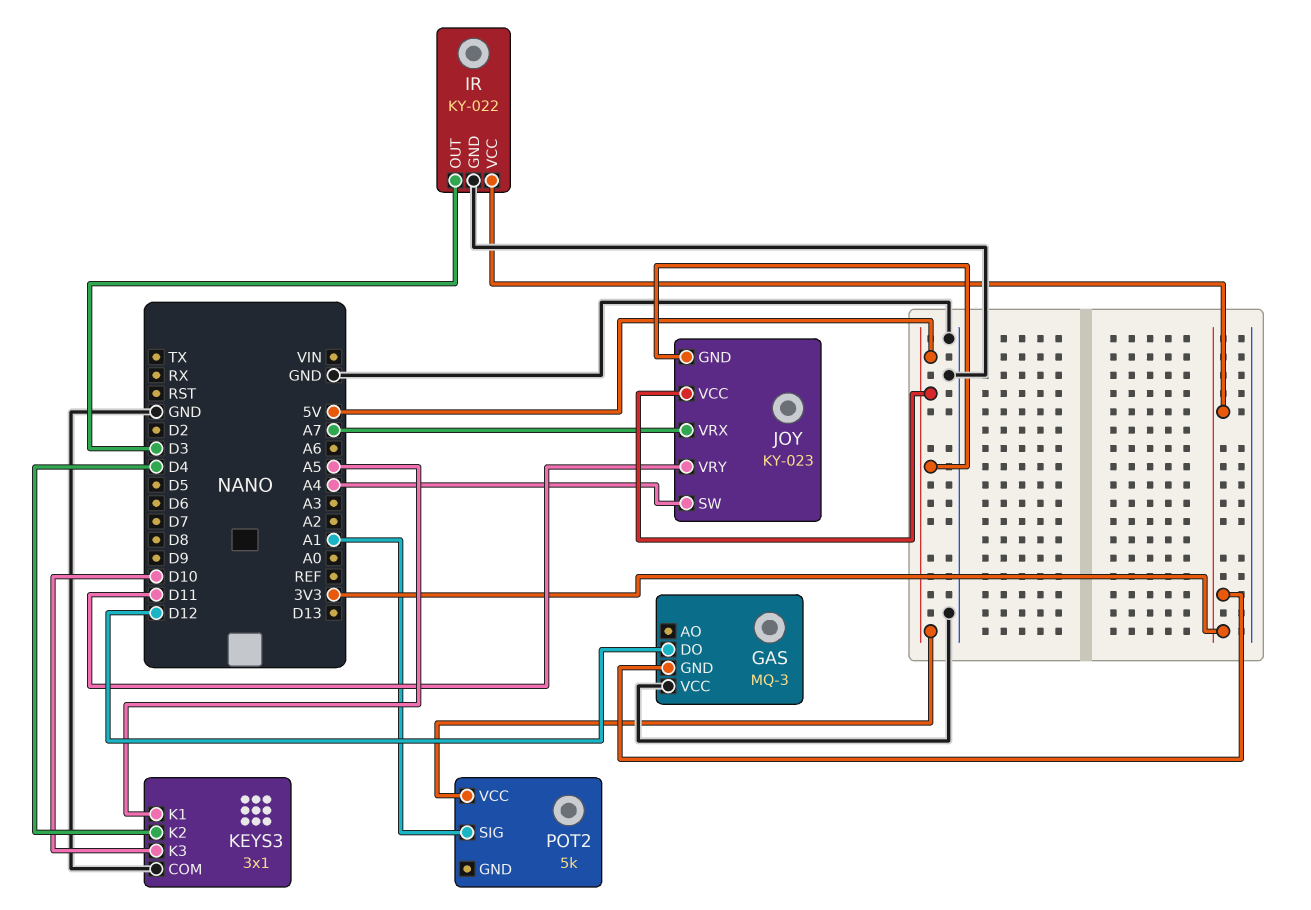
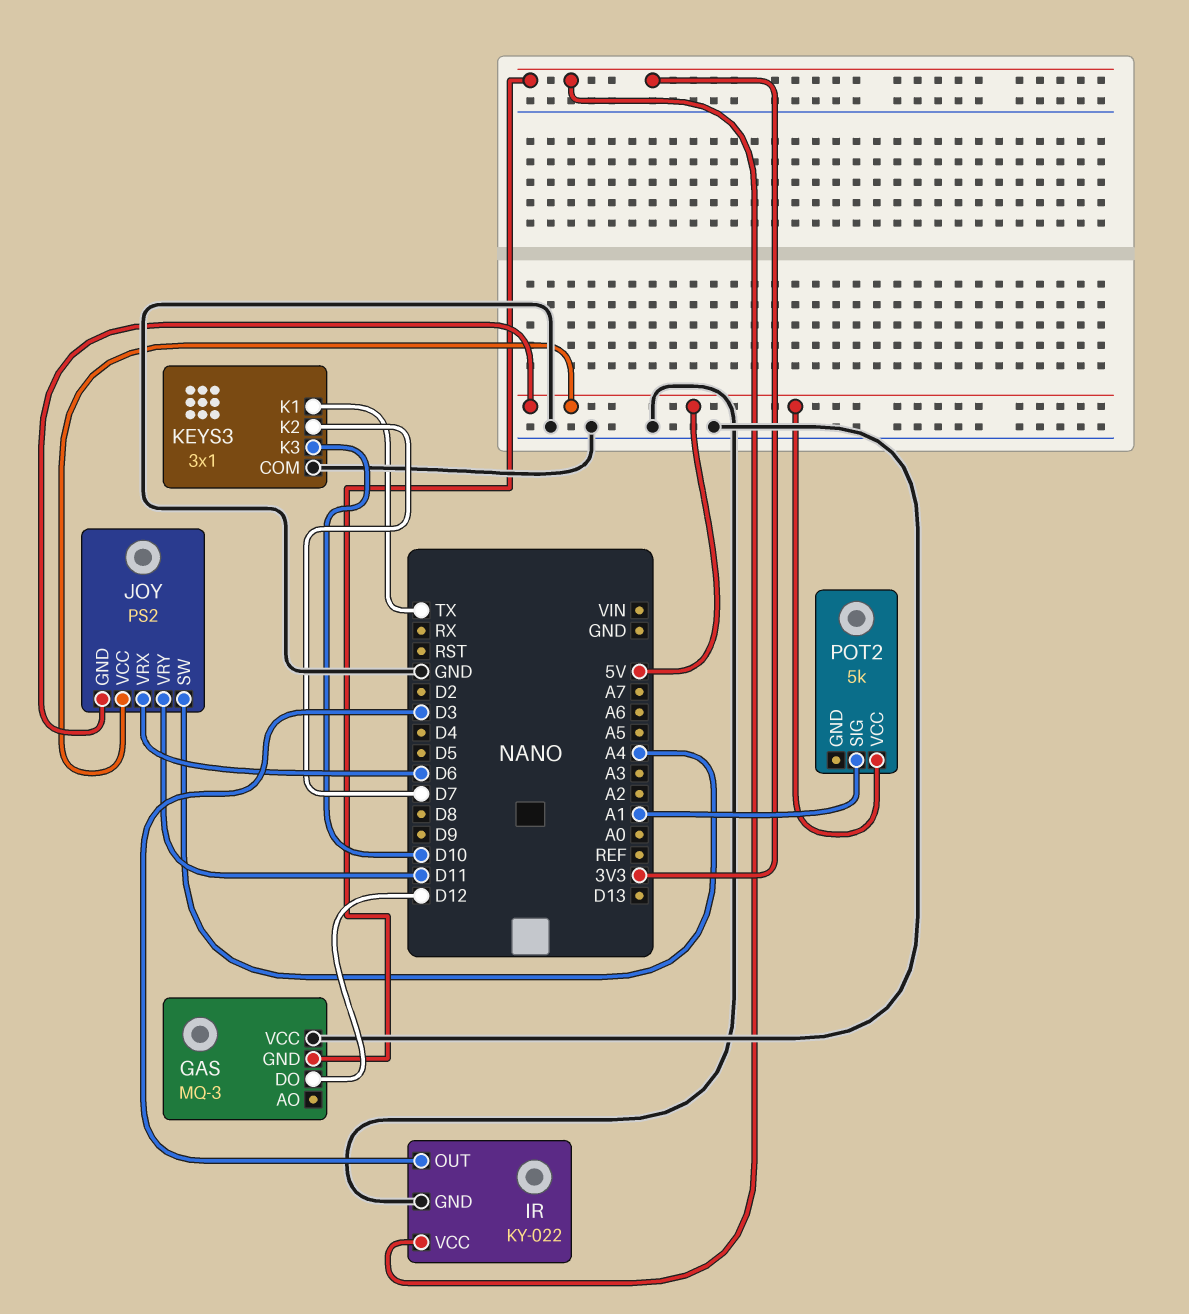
JOY: KY-023 -> PS2
JOY pin VRX: A7 -> D6
KEYS3 pin K1: A5 -> TX
KEYS3 pin K2: D4 -> D7

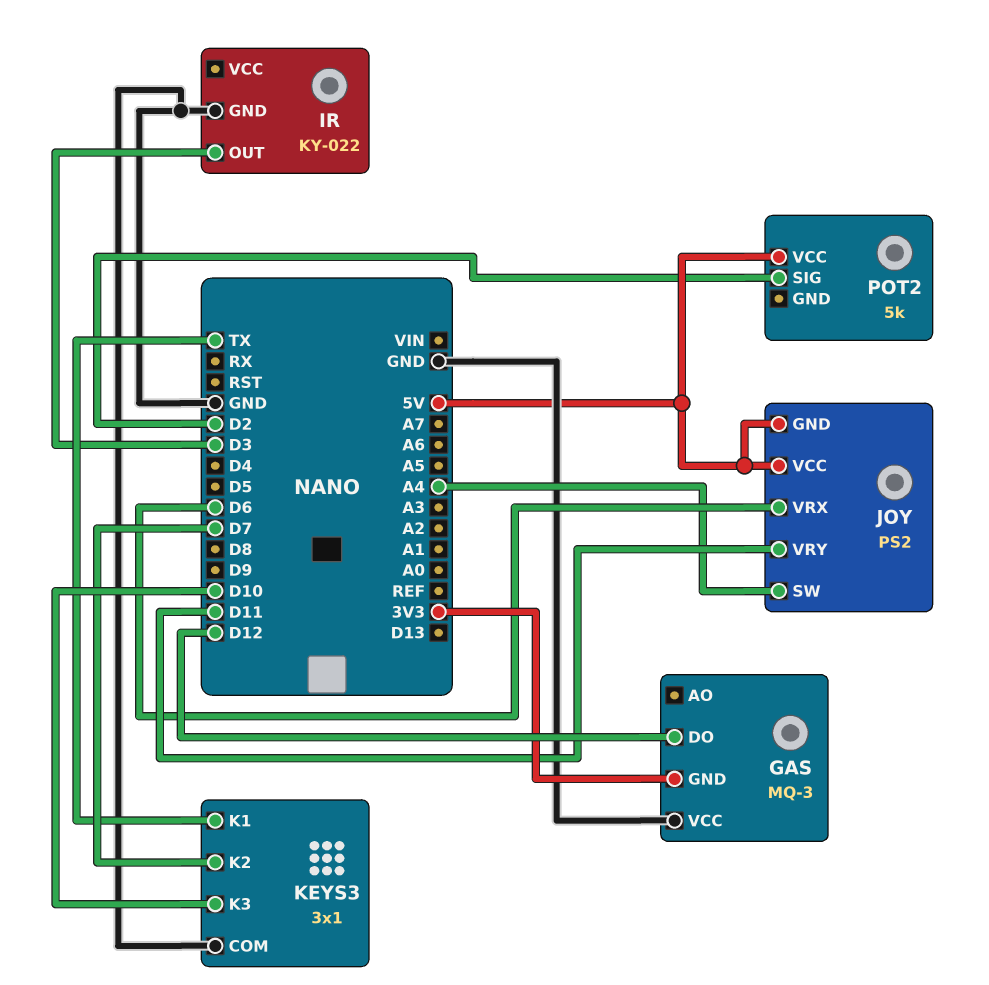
IR pin VCC: 3V3 -> none
POT2 pin SIG: A1 -> D2

